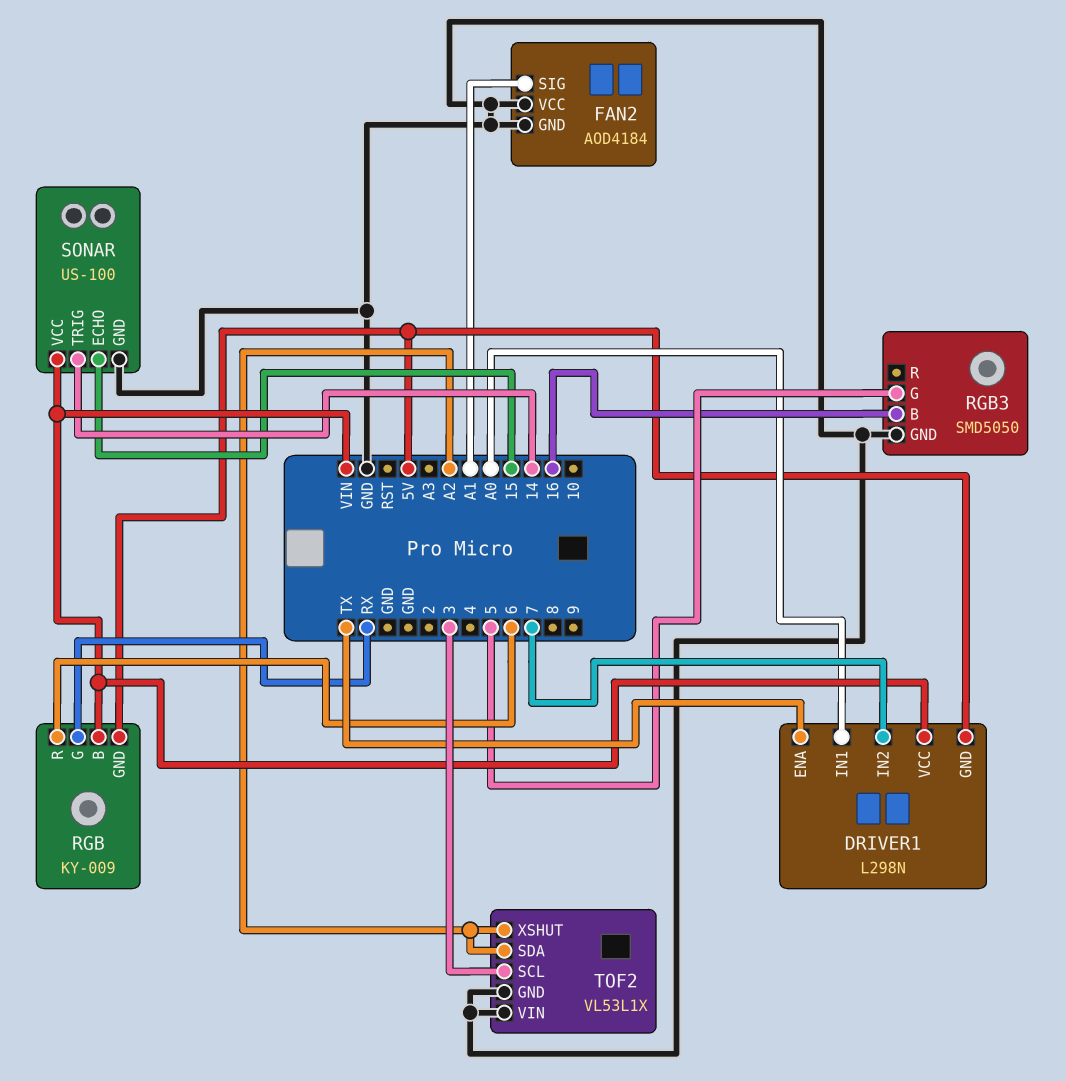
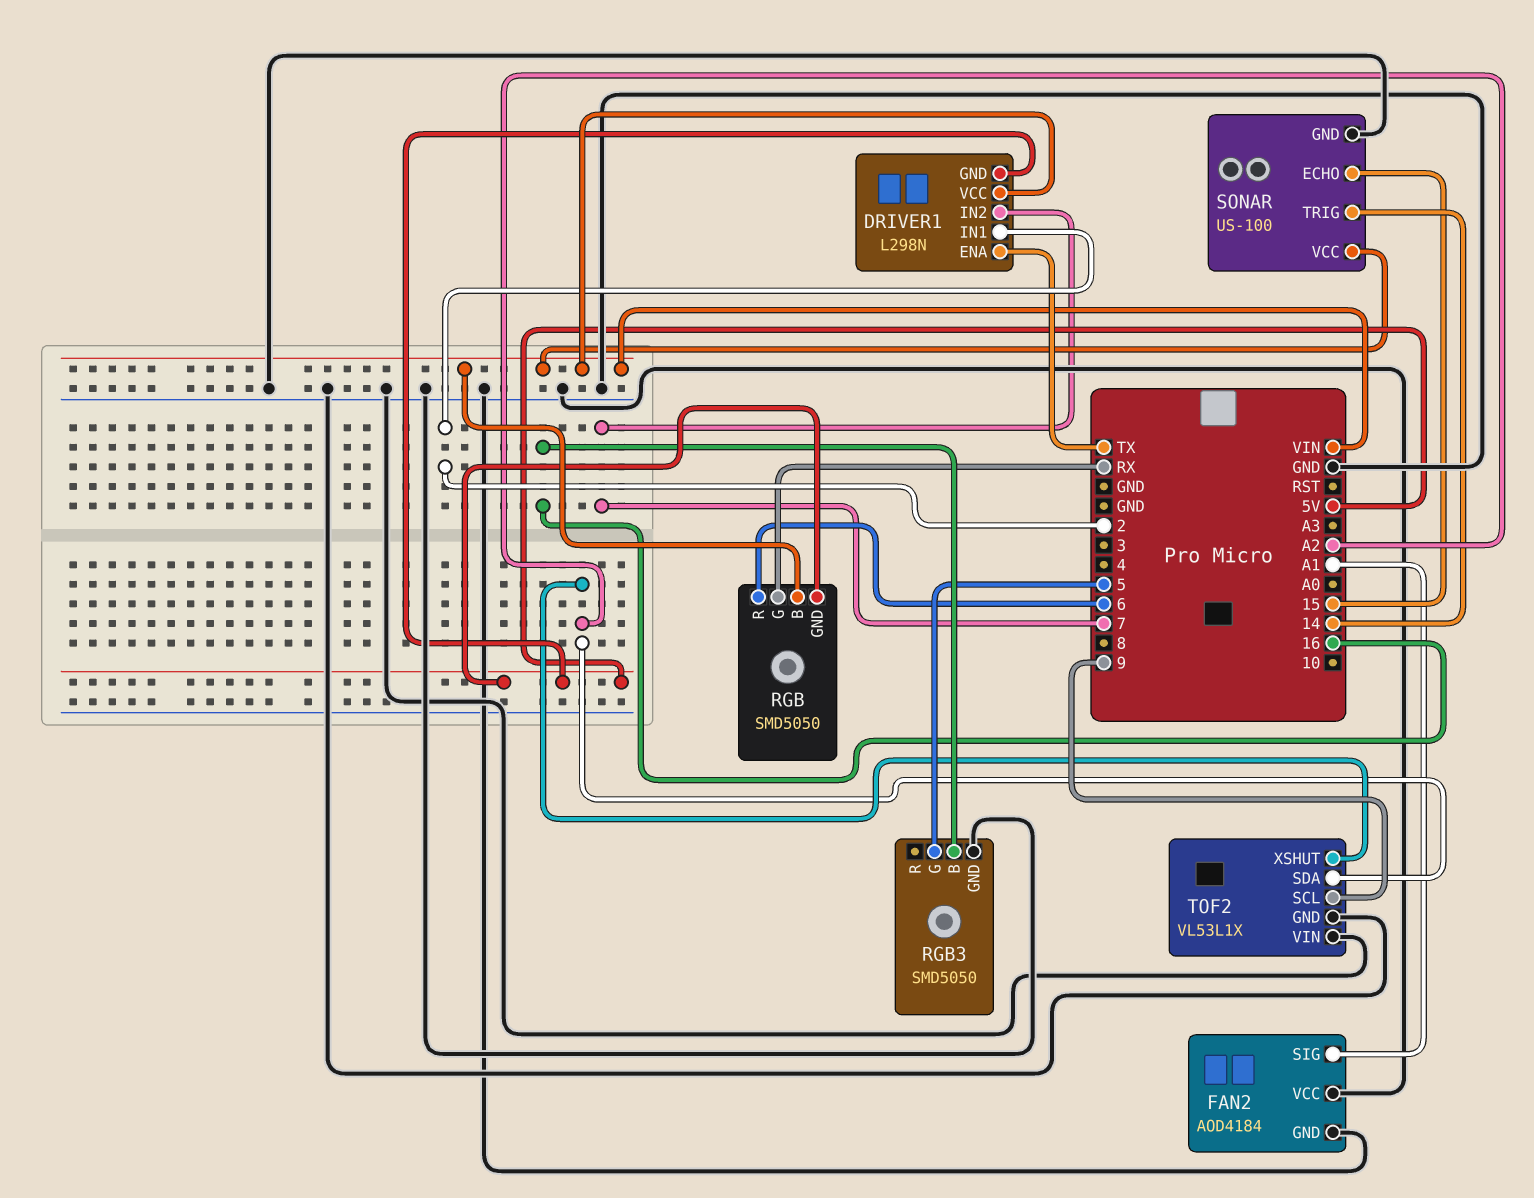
DRIVER1 pin IN1: A0 -> 2
RGB: KY-009 -> SMD5050
TOF2 pin SCL: 3 -> 9

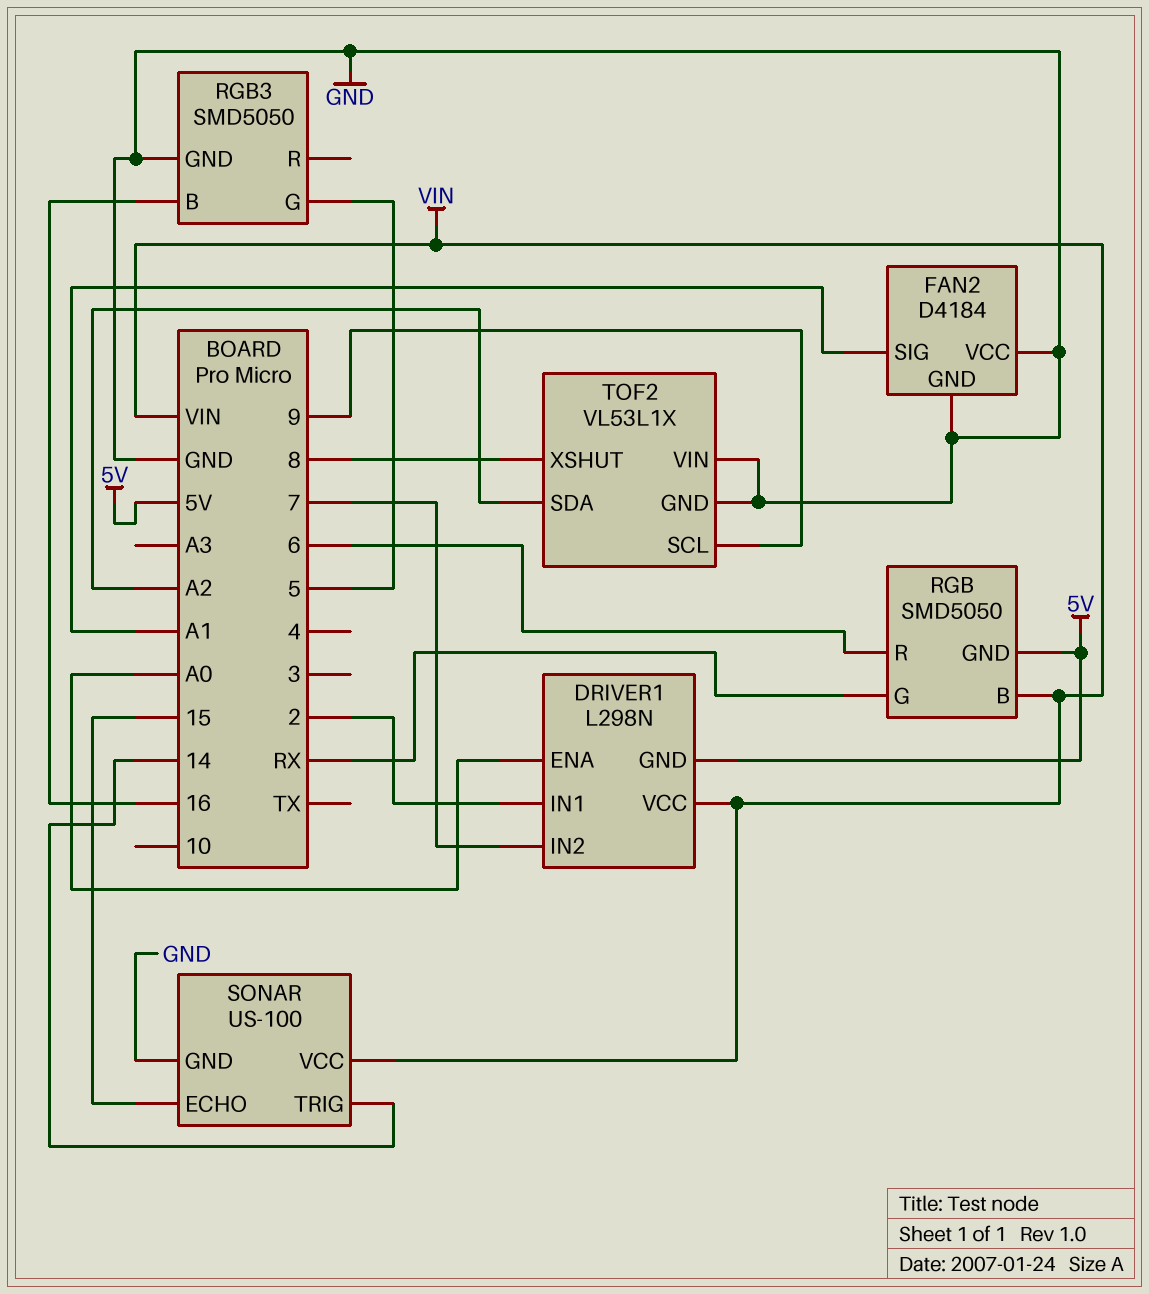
DRIVER1 pin ENA: TX -> A0
FAN2: AOD4184 -> D4184
TOF2 pin XSHUT: A2 -> 8

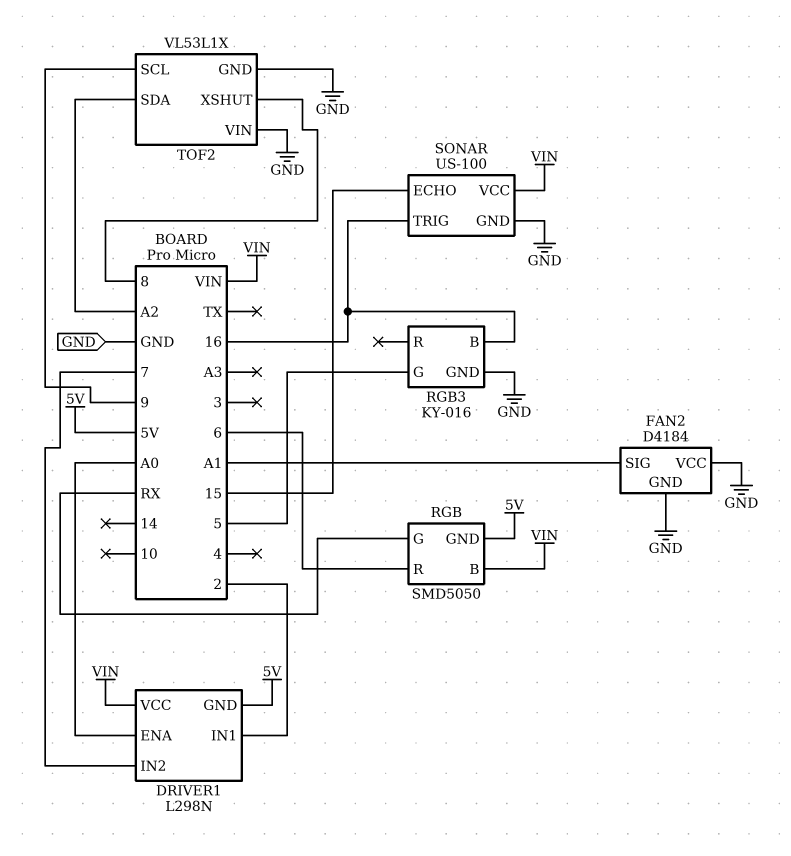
RGB3: SMD5050 -> KY-016
SONAR pin TRIG: 14 -> 16

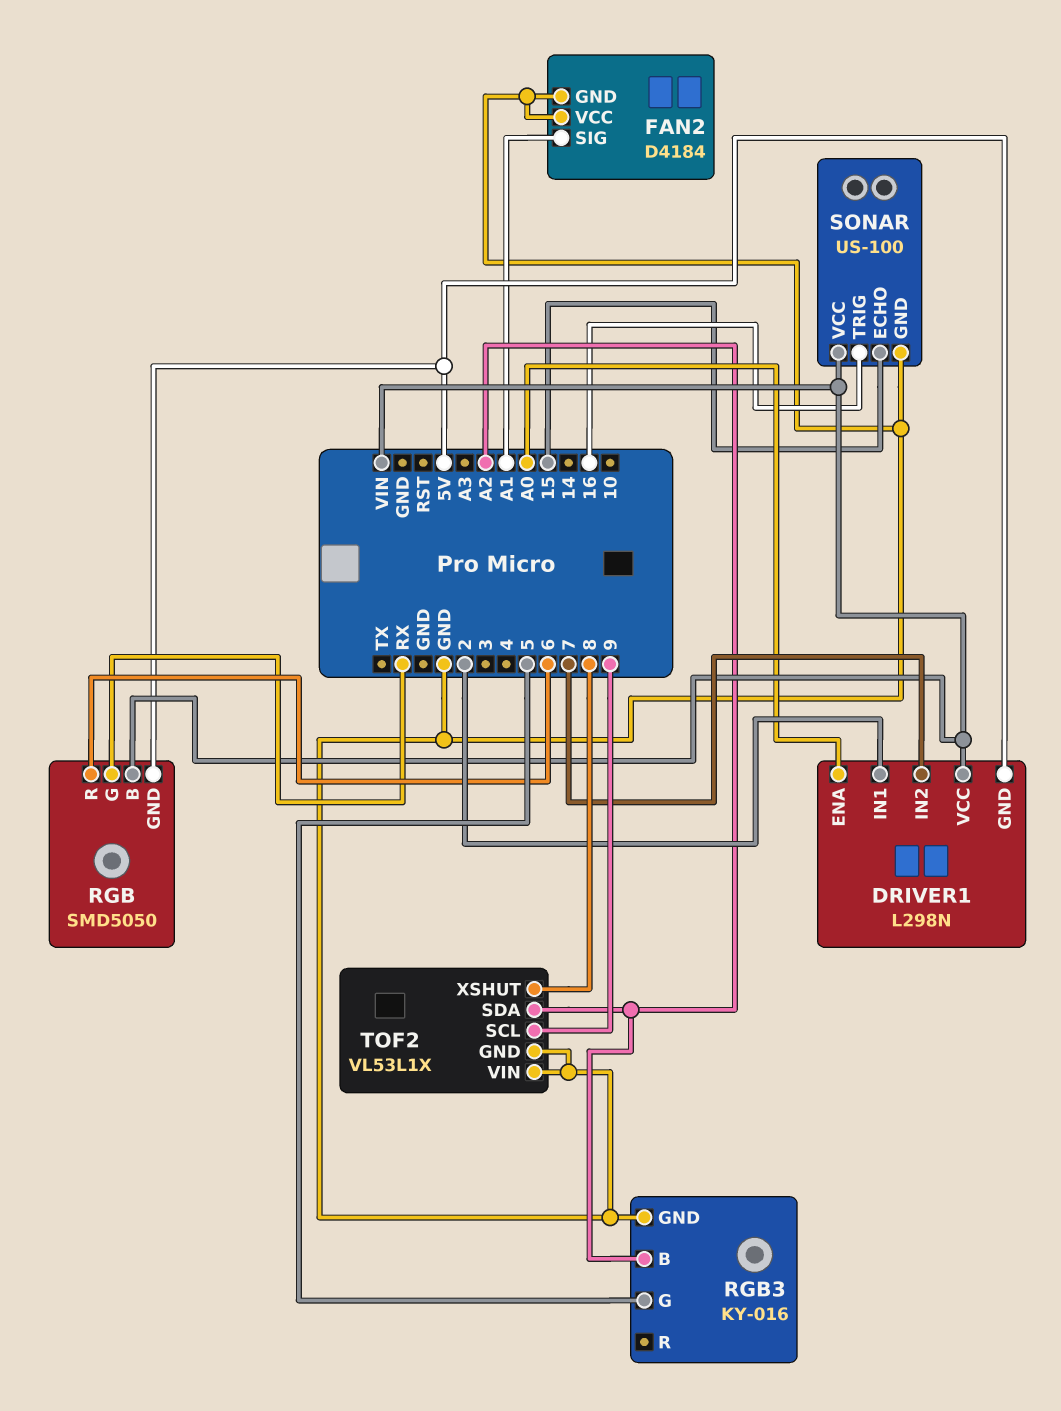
RGB3 pin B: 16 -> A2

